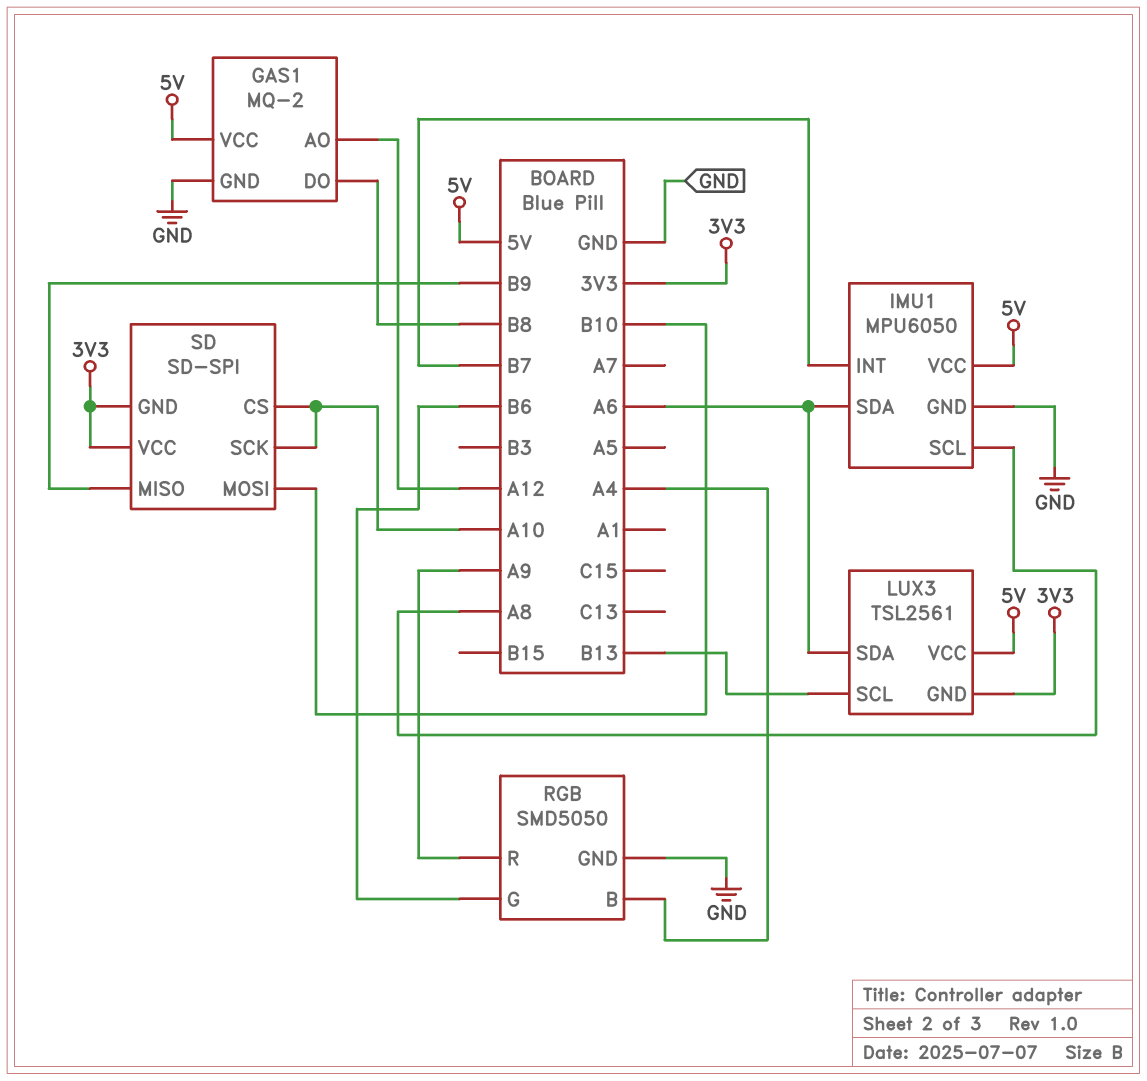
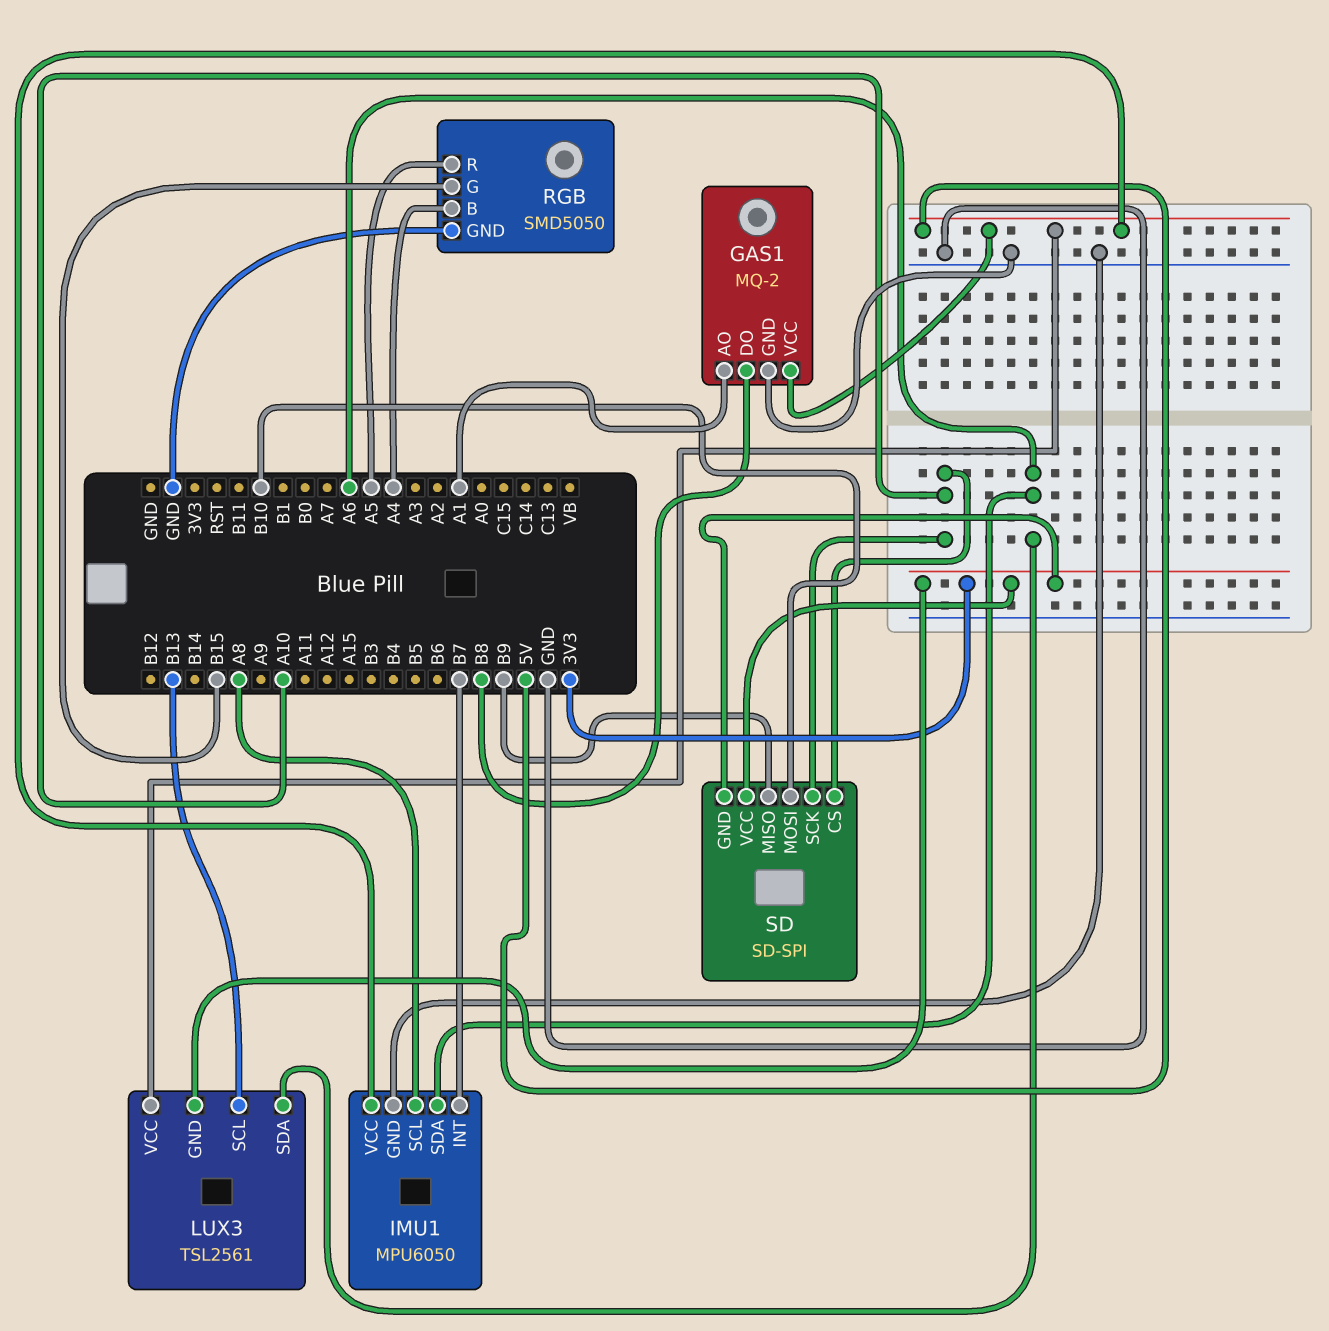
GAS1 pin AO: A12 -> A1
RGB pin G: B6 -> B15
RGB pin R: A9 -> A5

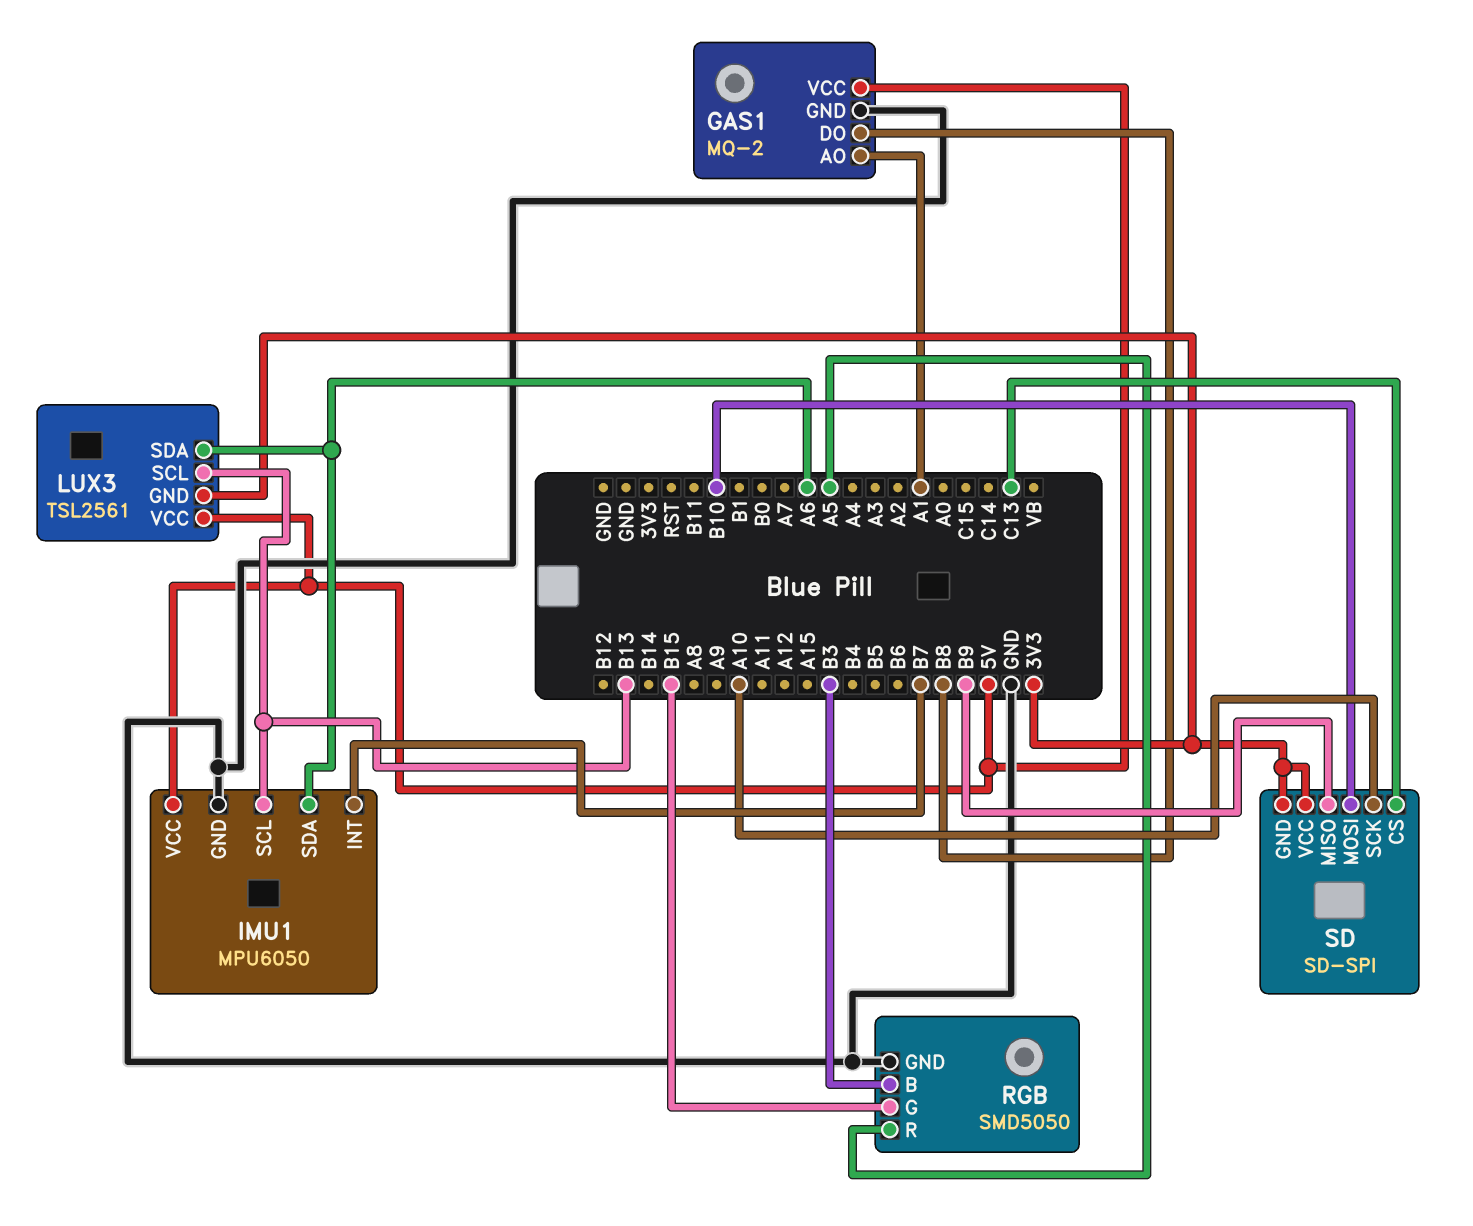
IMU1 pin SCL: A8 -> B13
RGB pin B: A4 -> B3
SD pin CS: A10 -> C13

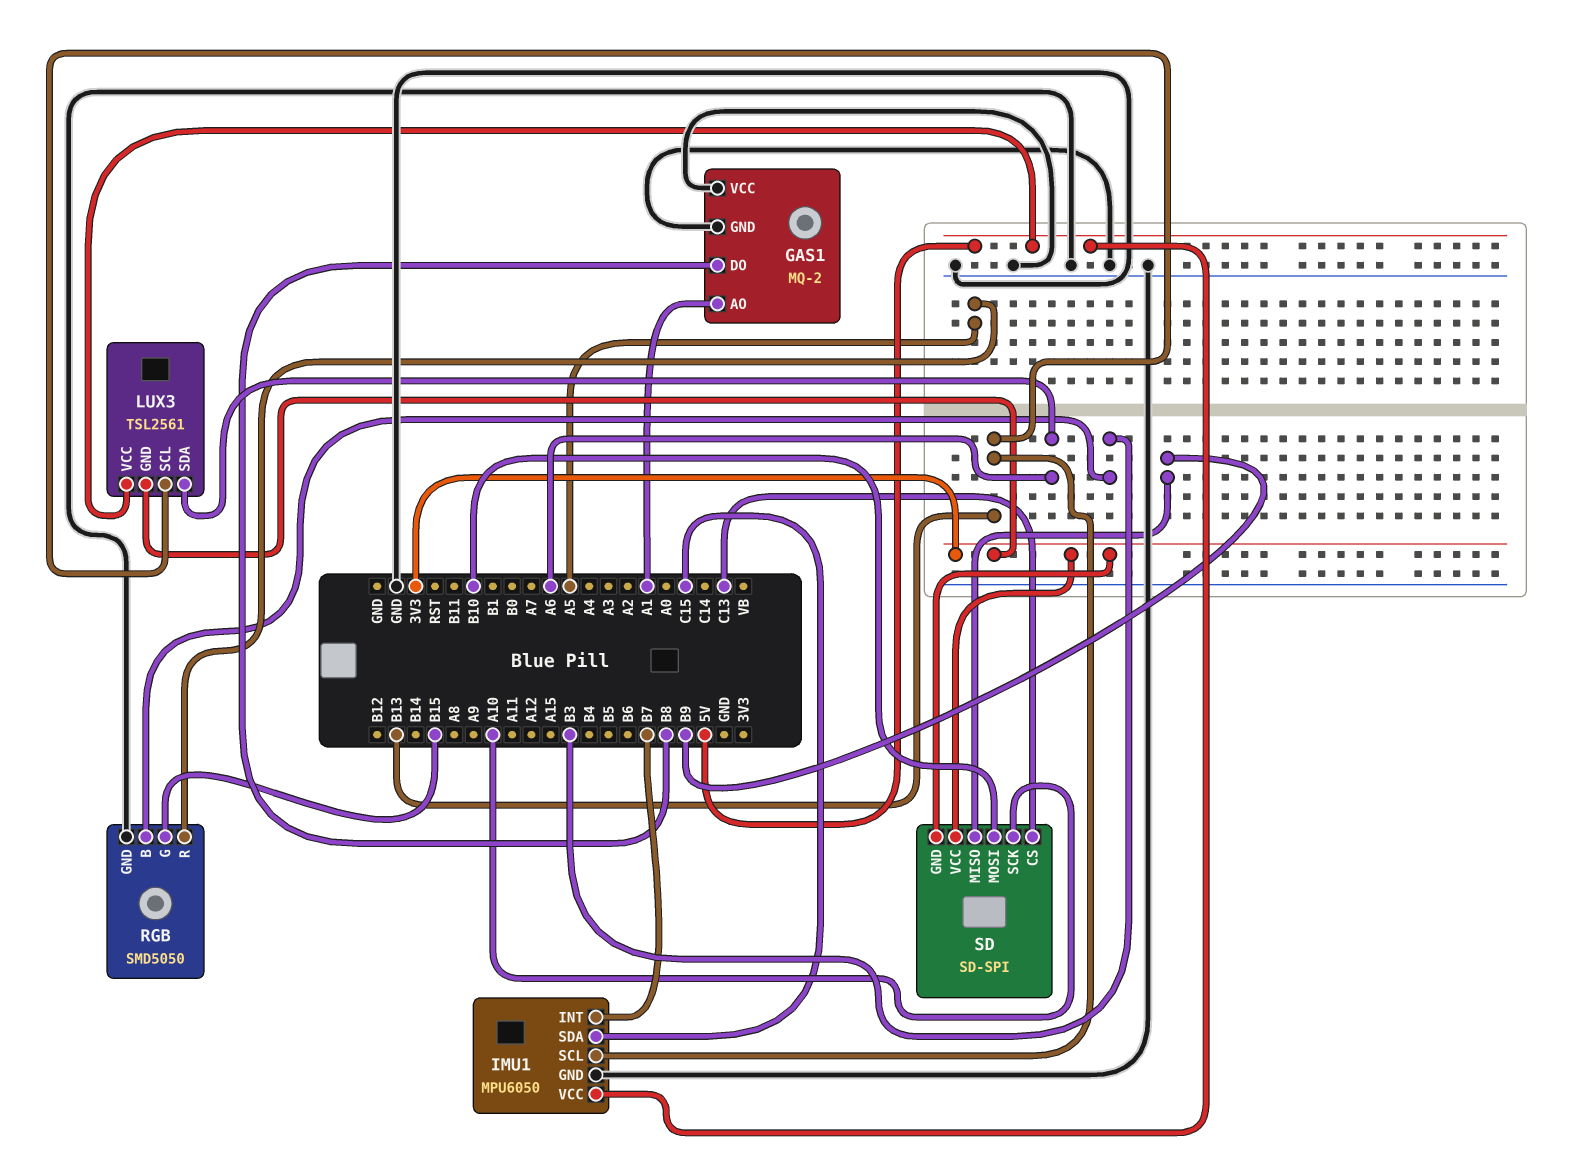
GAS1 pin VCC: 5V -> GND
IMU1 pin SDA: A6 -> C15

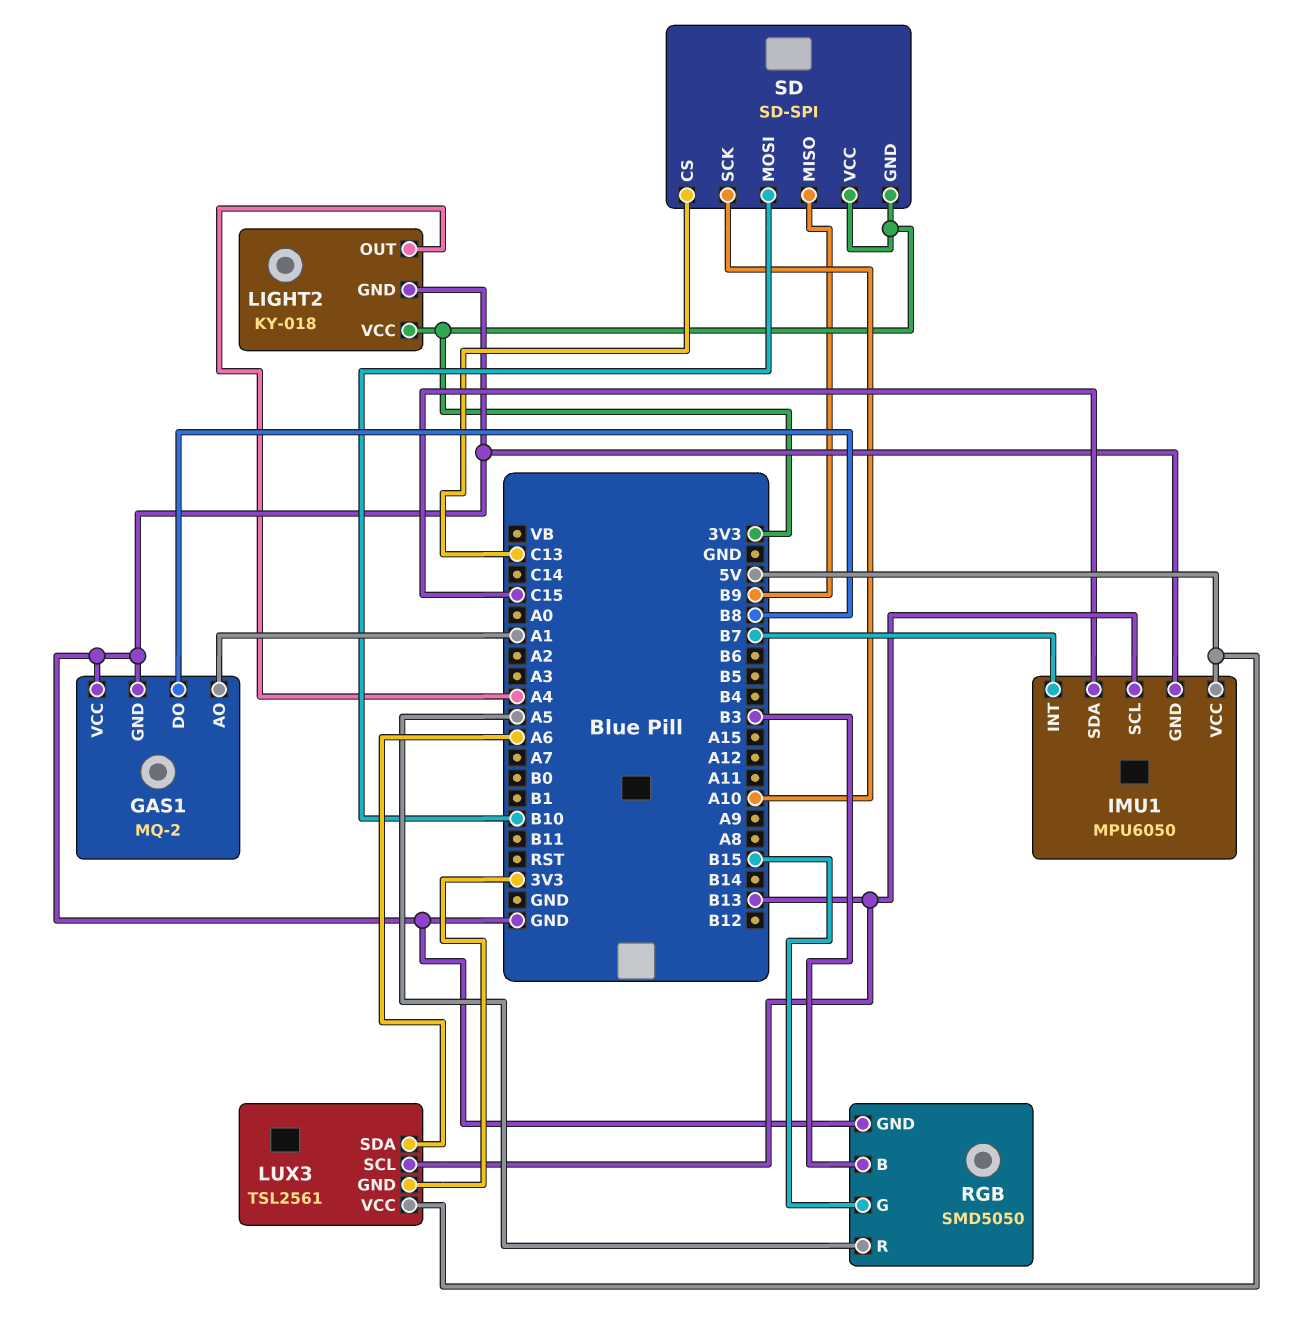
LIGHT2: none -> KY-018
LIGHT2 pin GND: none -> GND
LIGHT2 pin OUT: none -> A4
LIGHT2 pin VCC: none -> 3V3

